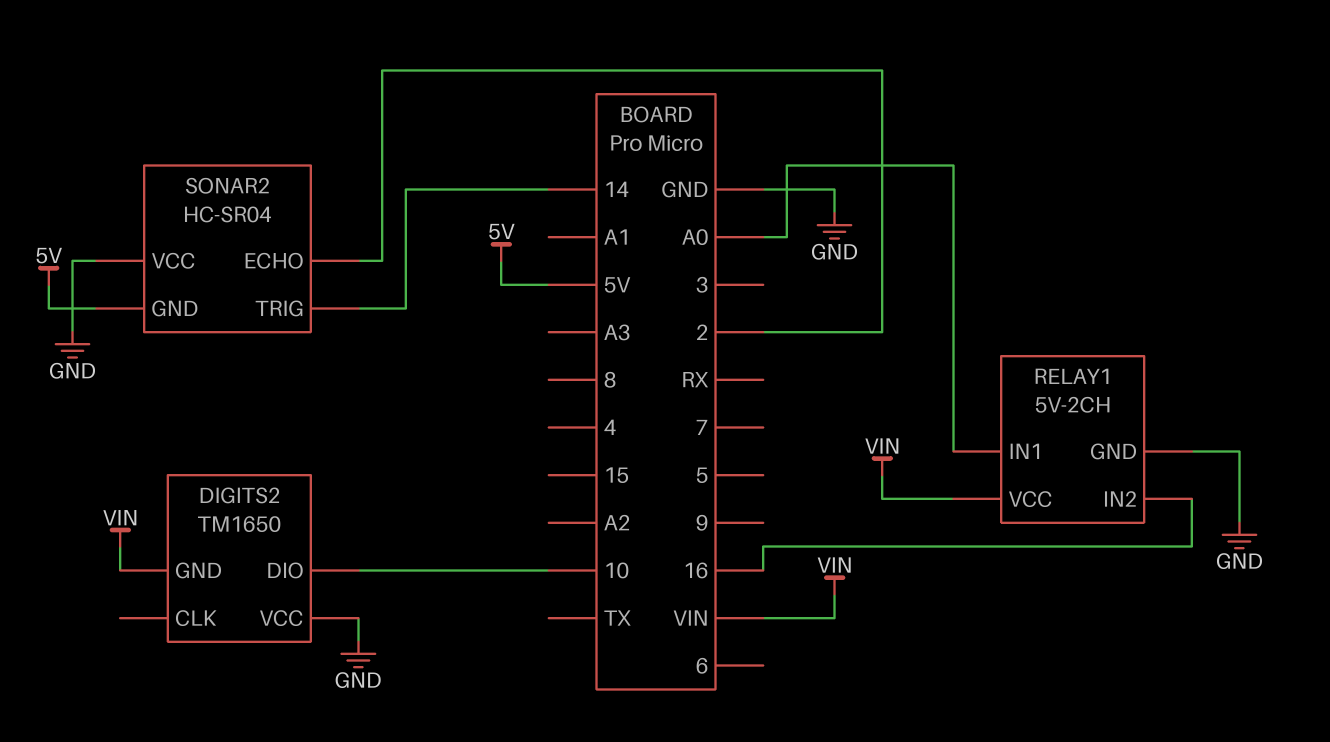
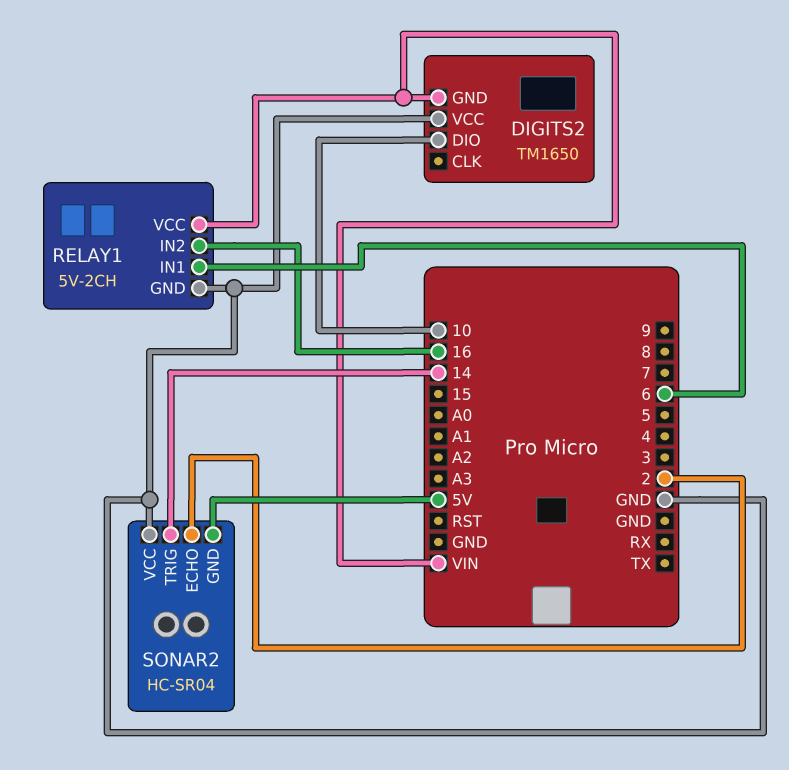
RELAY1 pin IN1: A0 -> 6

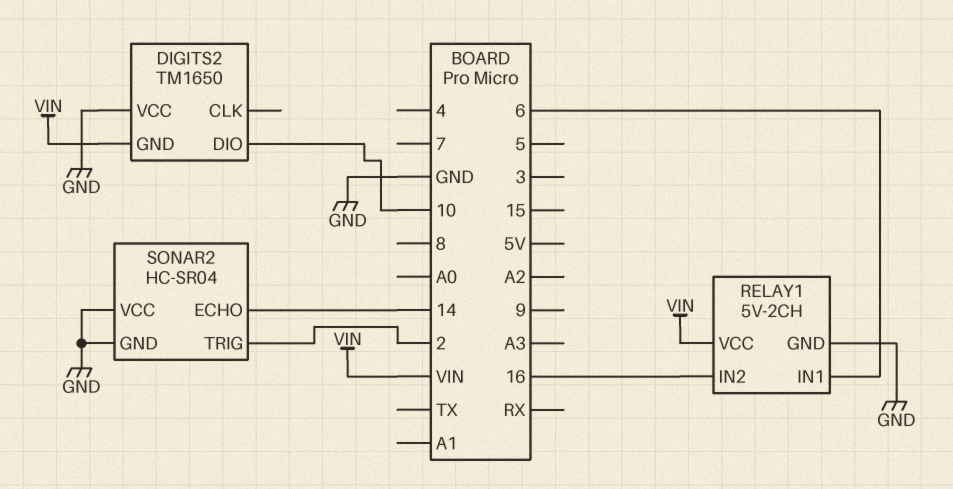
SONAR2 pin ECHO: 2 -> 14
SONAR2 pin GND: 5V -> GND
SONAR2 pin TRIG: 14 -> 2

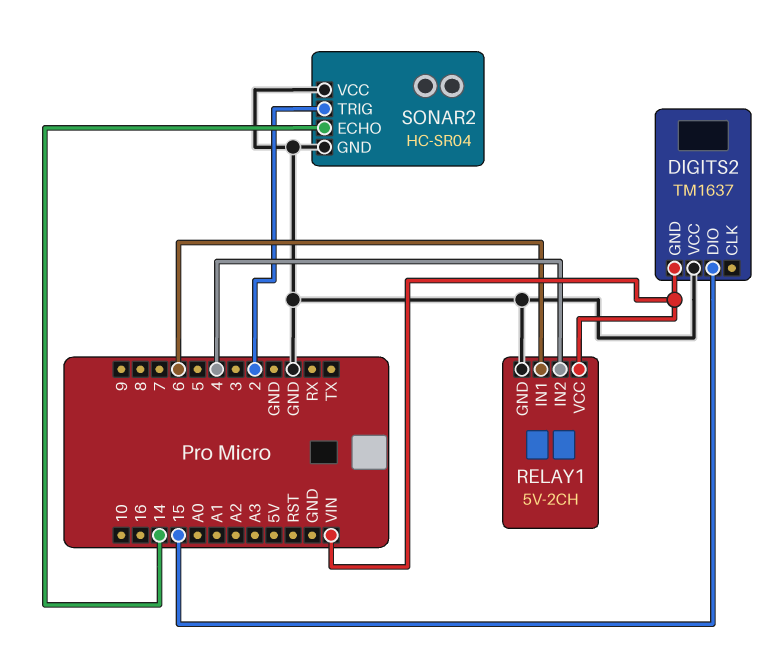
DIGITS2: TM1650 -> TM1637
DIGITS2 pin DIO: 10 -> 15
RELAY1 pin IN2: 16 -> 4

